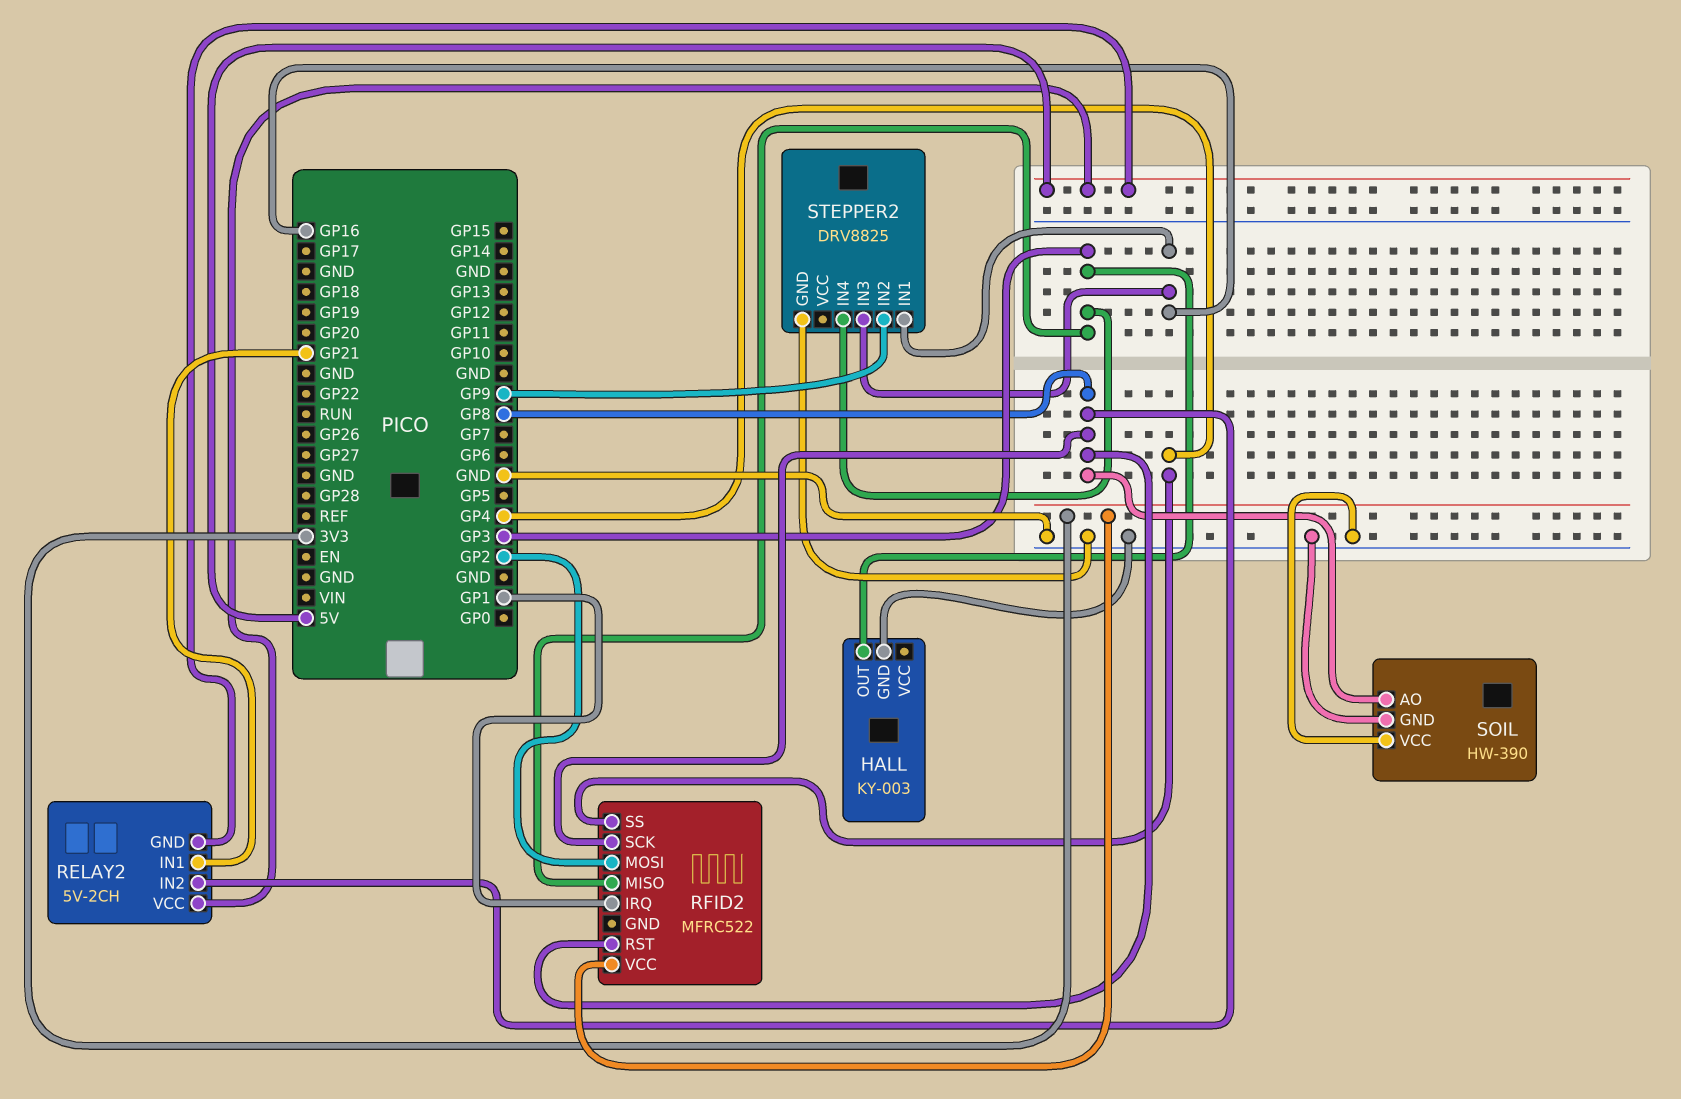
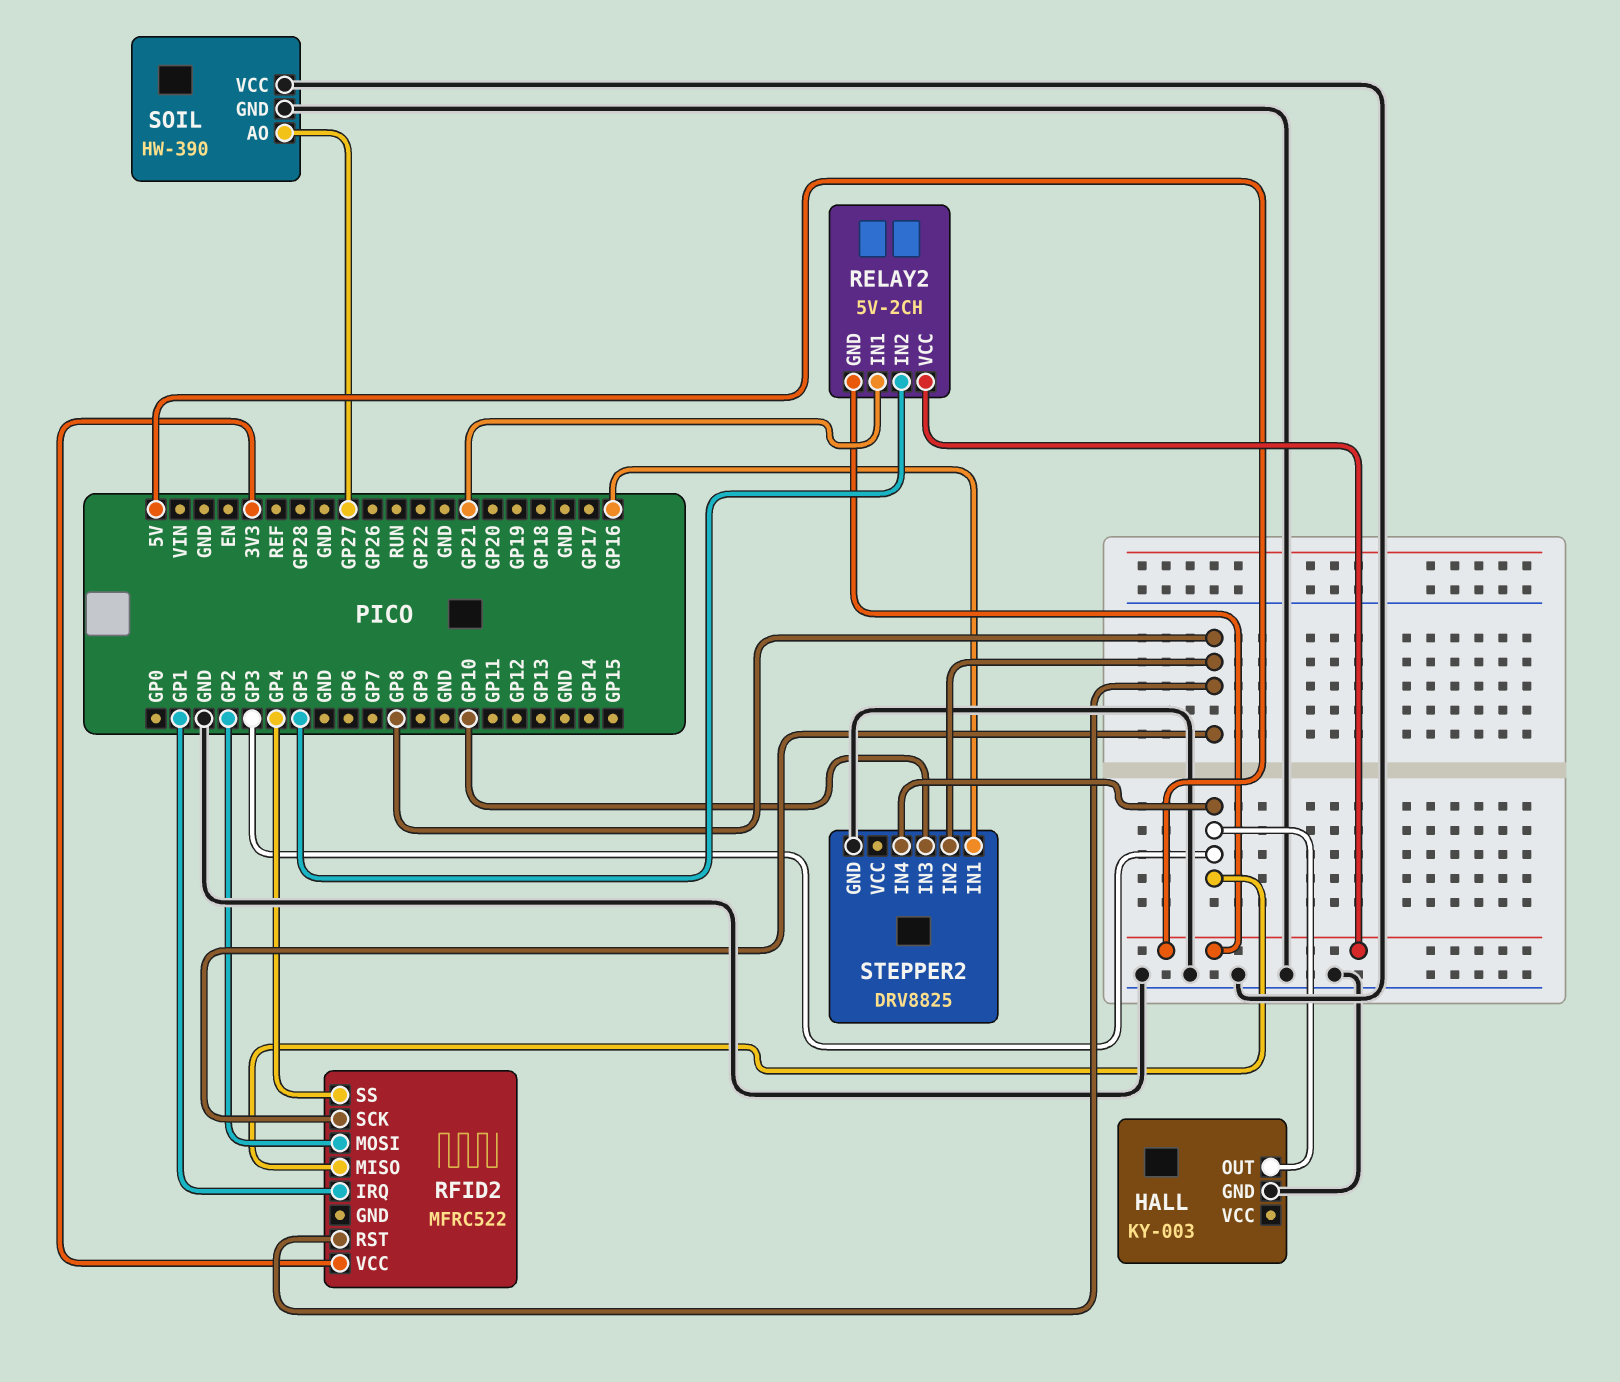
RELAY2 pin IN2: GP8 -> GP5
SOIL pin AO: GP8 -> GP27
STEPPER2 pin IN2: GP9 -> GP8
STEPPER2 pin IN3: GP16 -> GP10

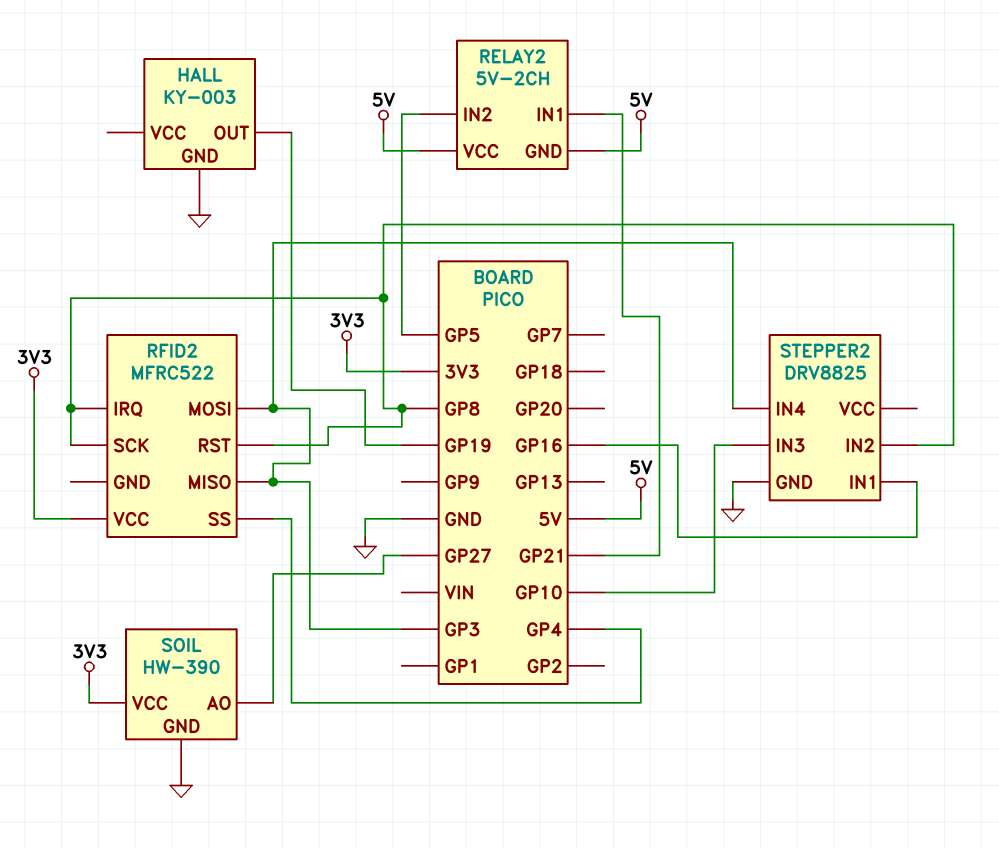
HALL pin OUT: GP3 -> GP19
RFID2 pin IRQ: GP1 -> GP8
RFID2 pin MOSI: GP2 -> GP3
SOIL pin VCC: GND -> 3V3

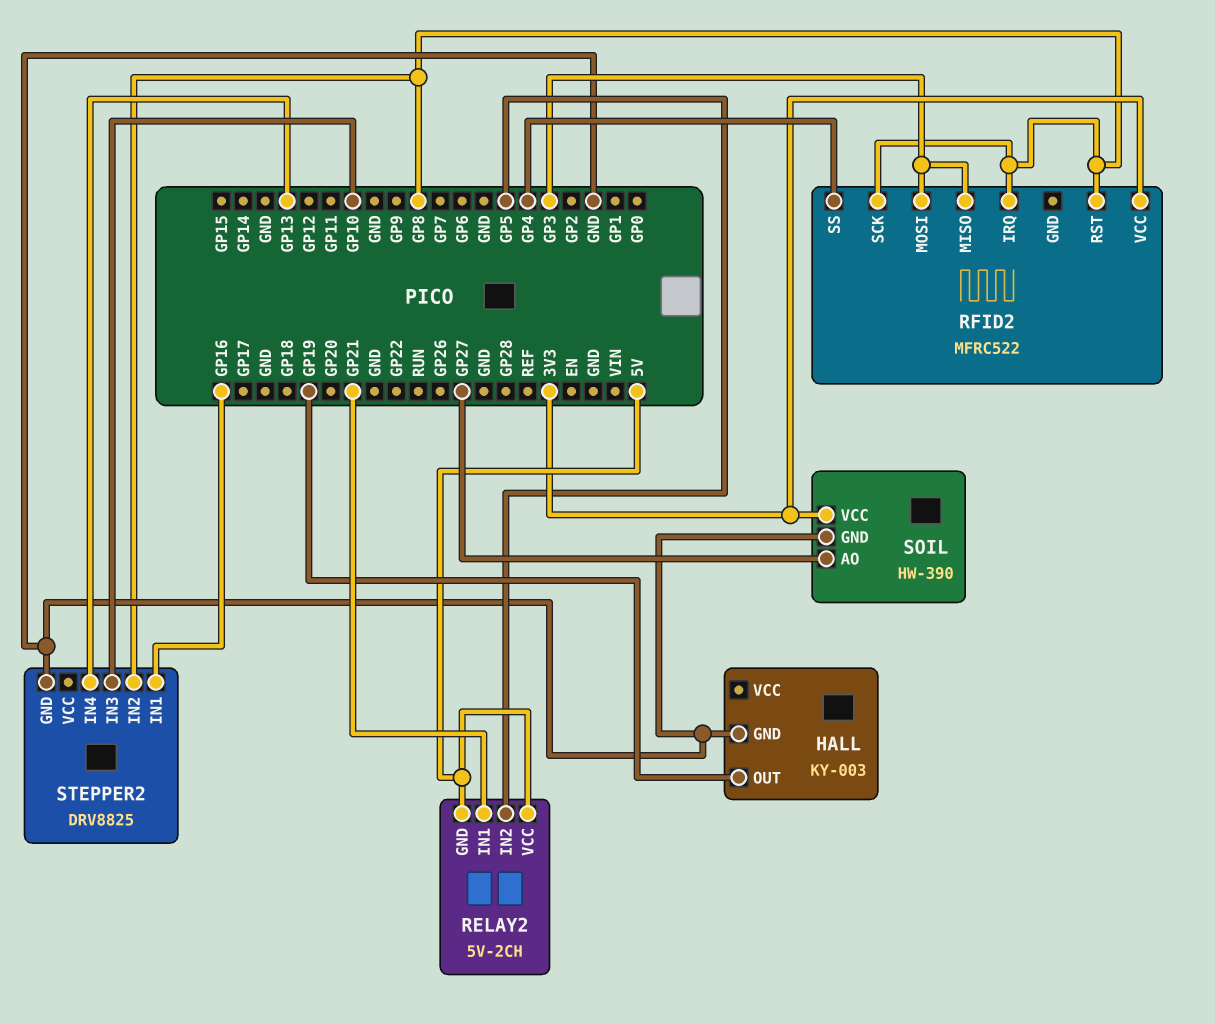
STEPPER2 pin IN4: GP3 -> GP13

